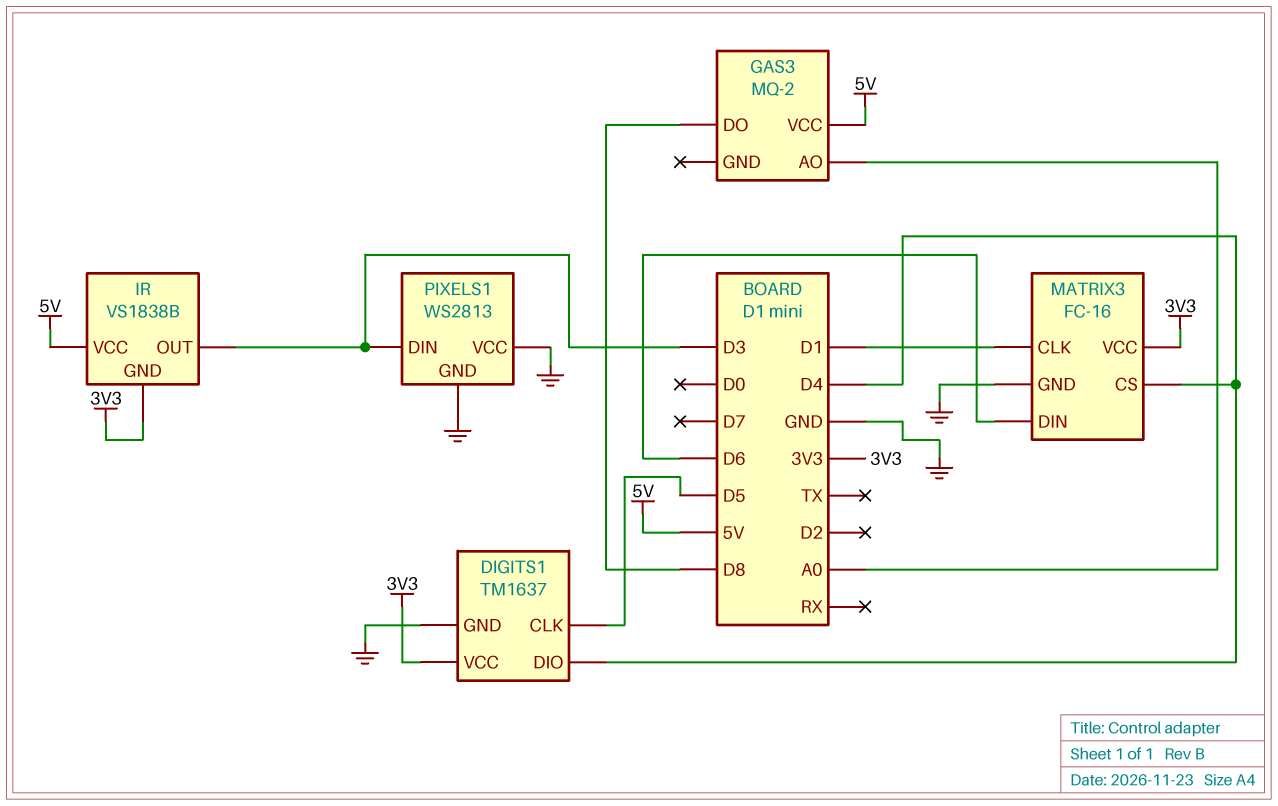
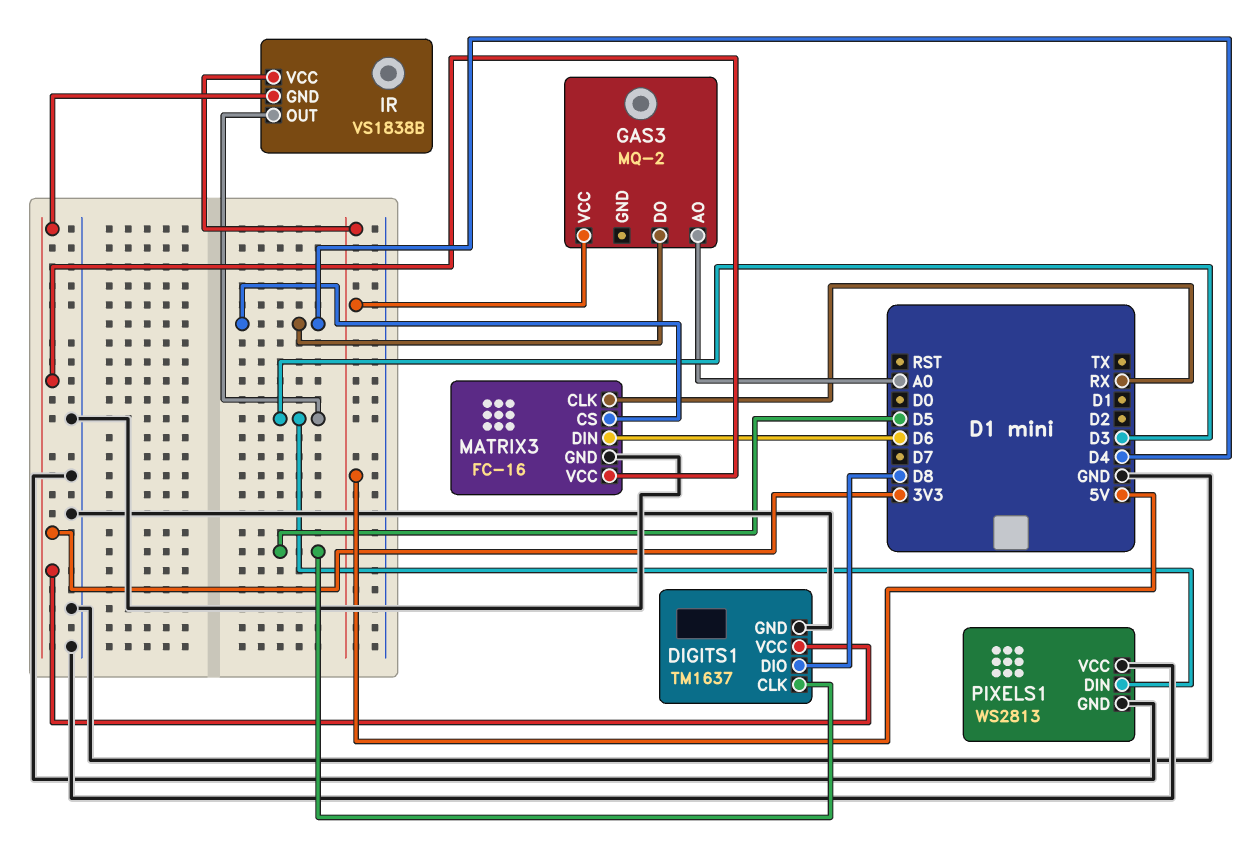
DIGITS1 pin DIO: D4 -> D8
GAS3 pin DO: D8 -> D4
MATRIX3 pin CLK: D1 -> RX

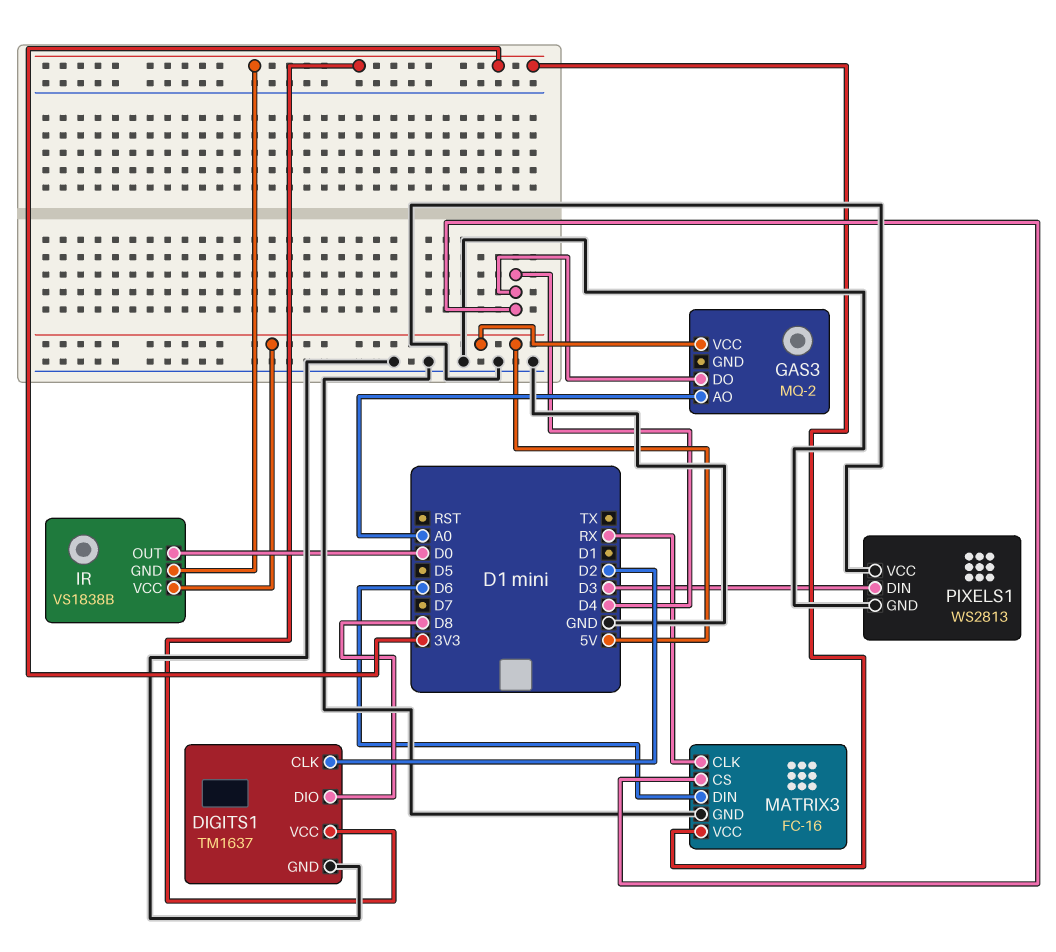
DIGITS1 pin CLK: D5 -> D2
IR pin OUT: D3 -> D0

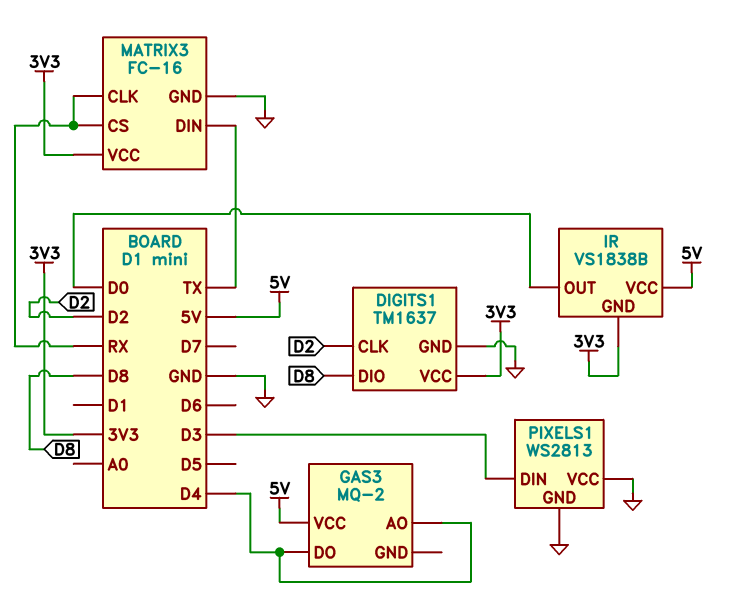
GAS3 pin AO: A0 -> D4
MATRIX3 pin CS: D4 -> RX
MATRIX3 pin DIN: D6 -> TX

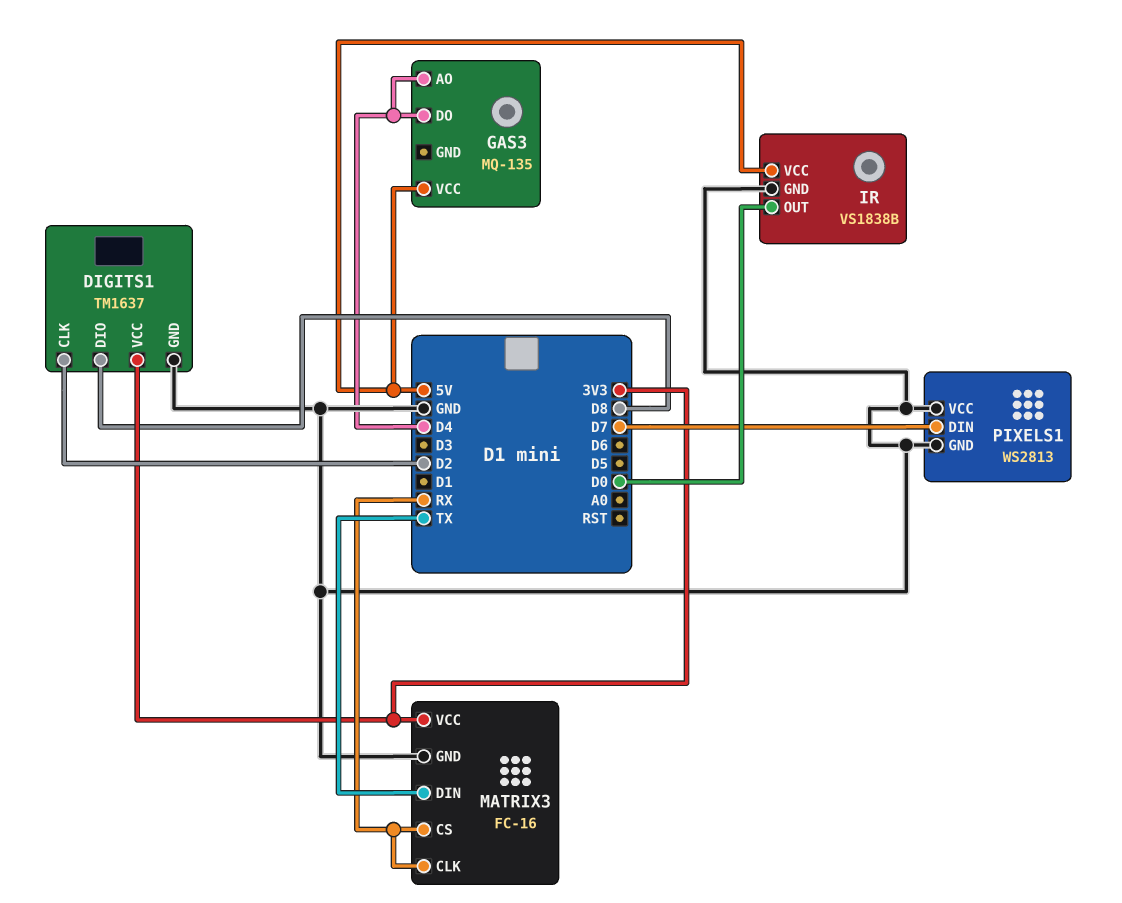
GAS3: MQ-2 -> MQ-135
IR pin GND: 3V3 -> GND
PIXELS1 pin DIN: D3 -> D7

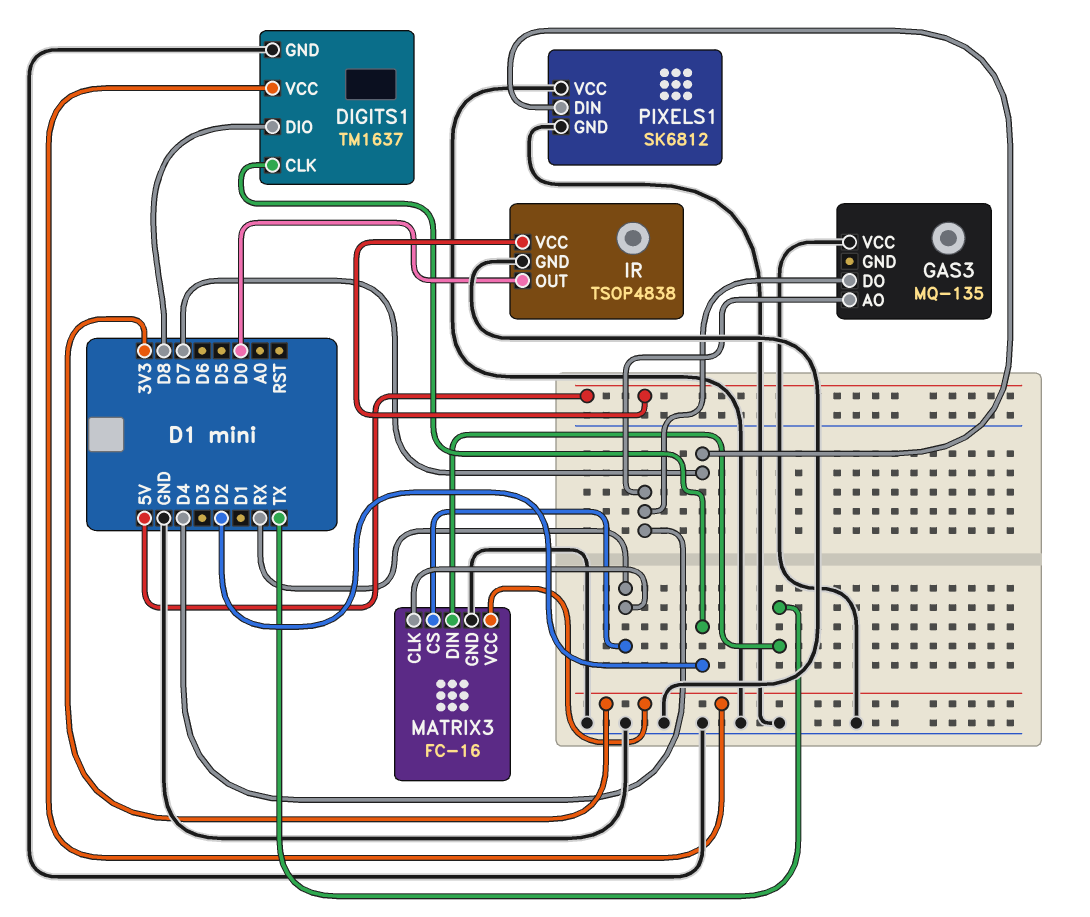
GAS3 pin VCC: 5V -> GND
IR: VS1838B -> TSOP4838
PIXELS1: WS2813 -> SK6812

